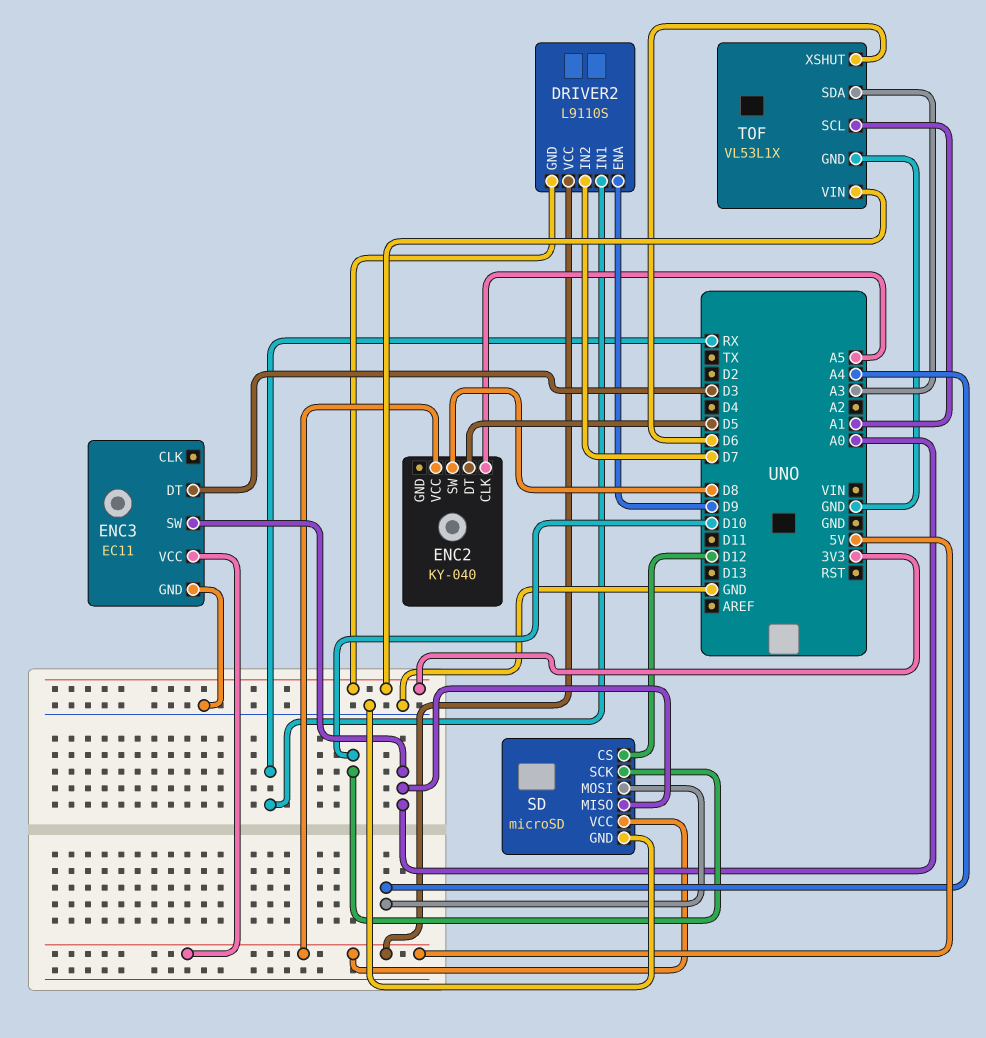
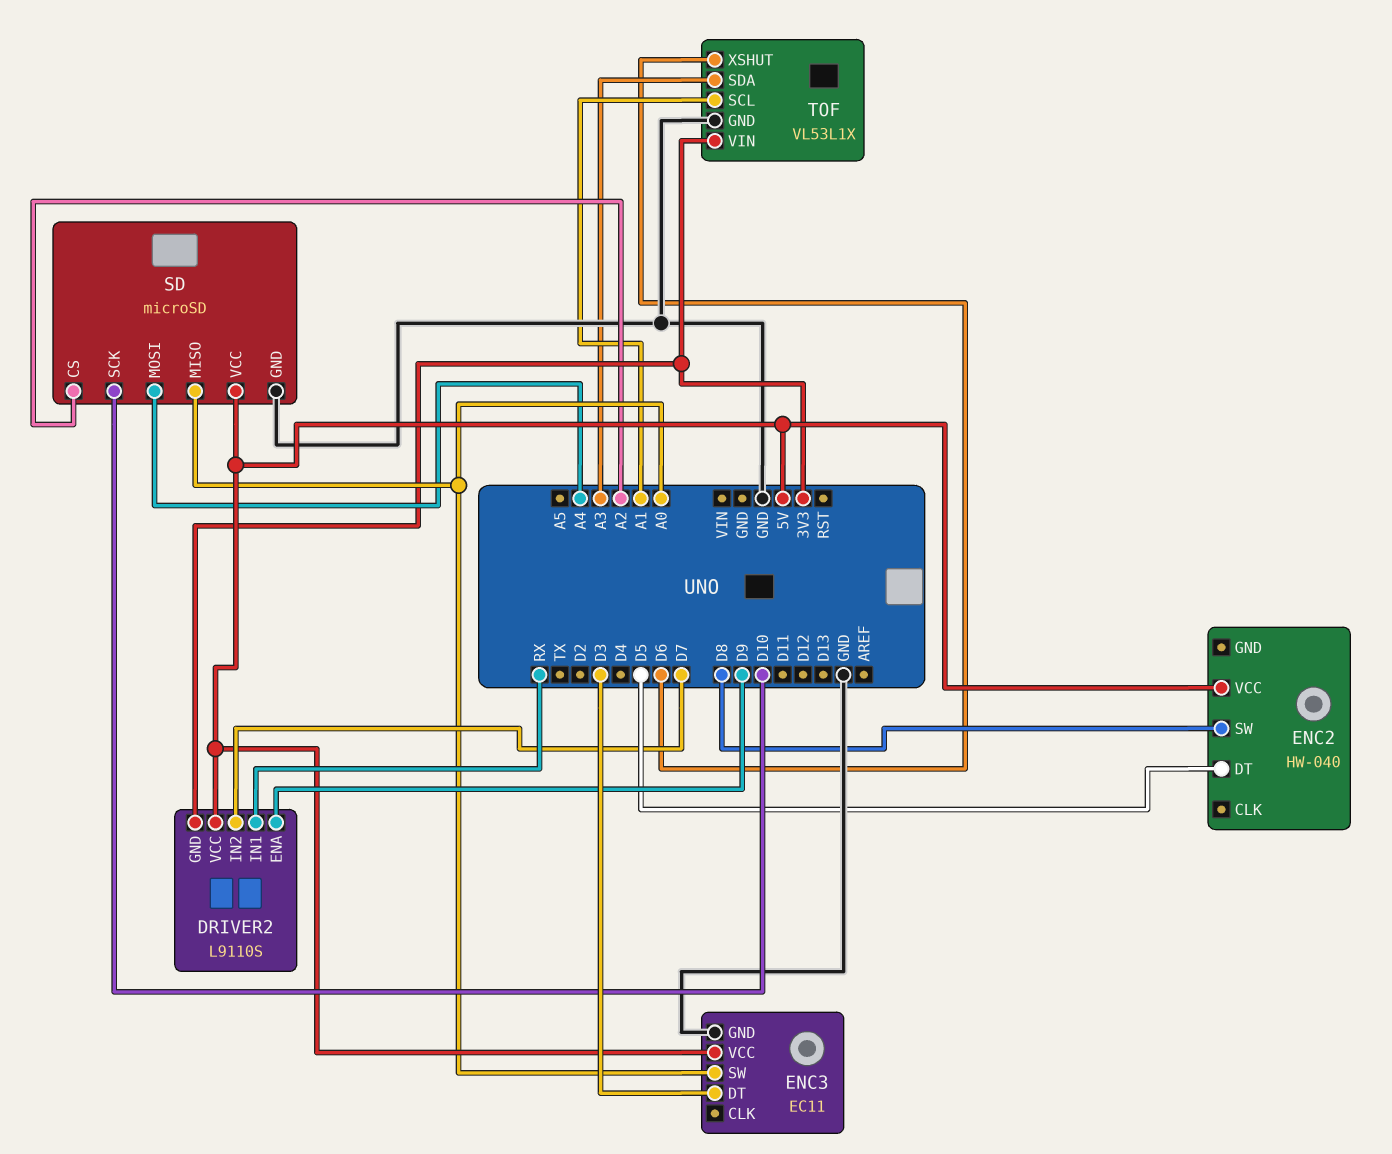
ENC2: KY-040 -> HW-040
ENC2 pin CLK: A5 -> none
SD pin CS: D12 -> A2

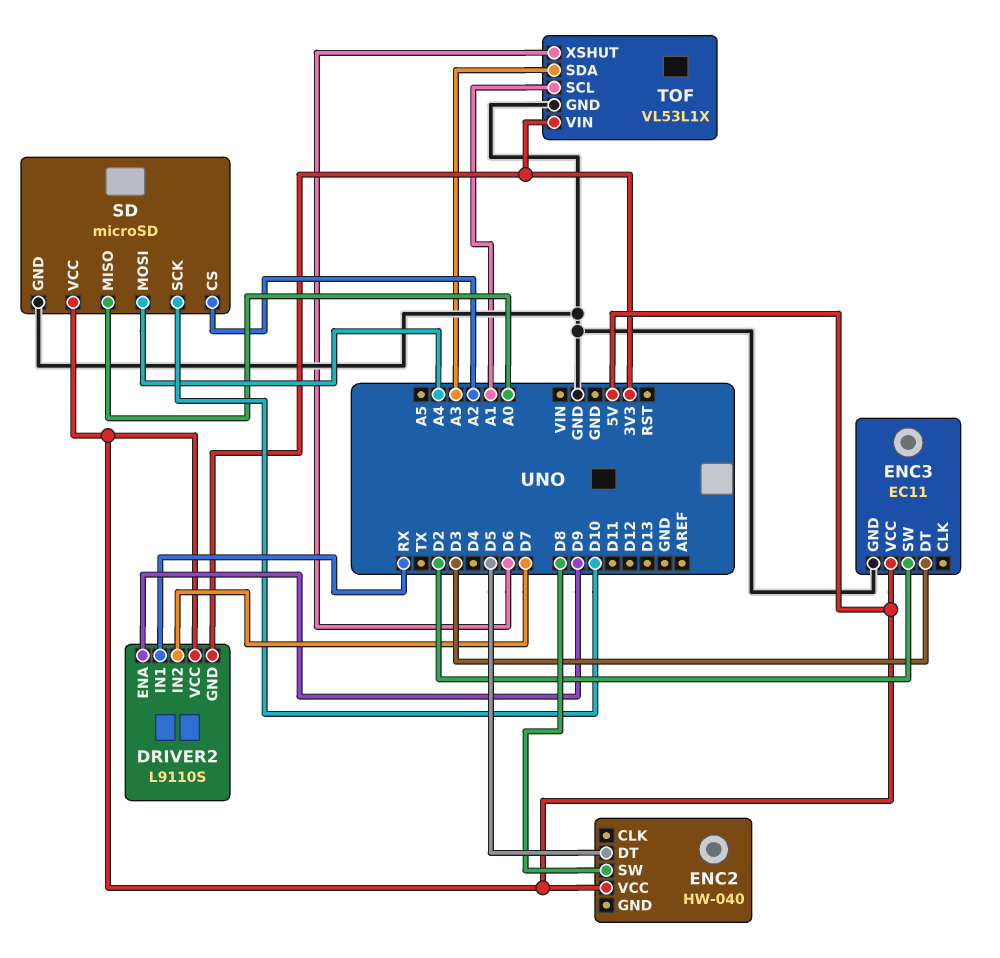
ENC3 pin SW: A0 -> D2

